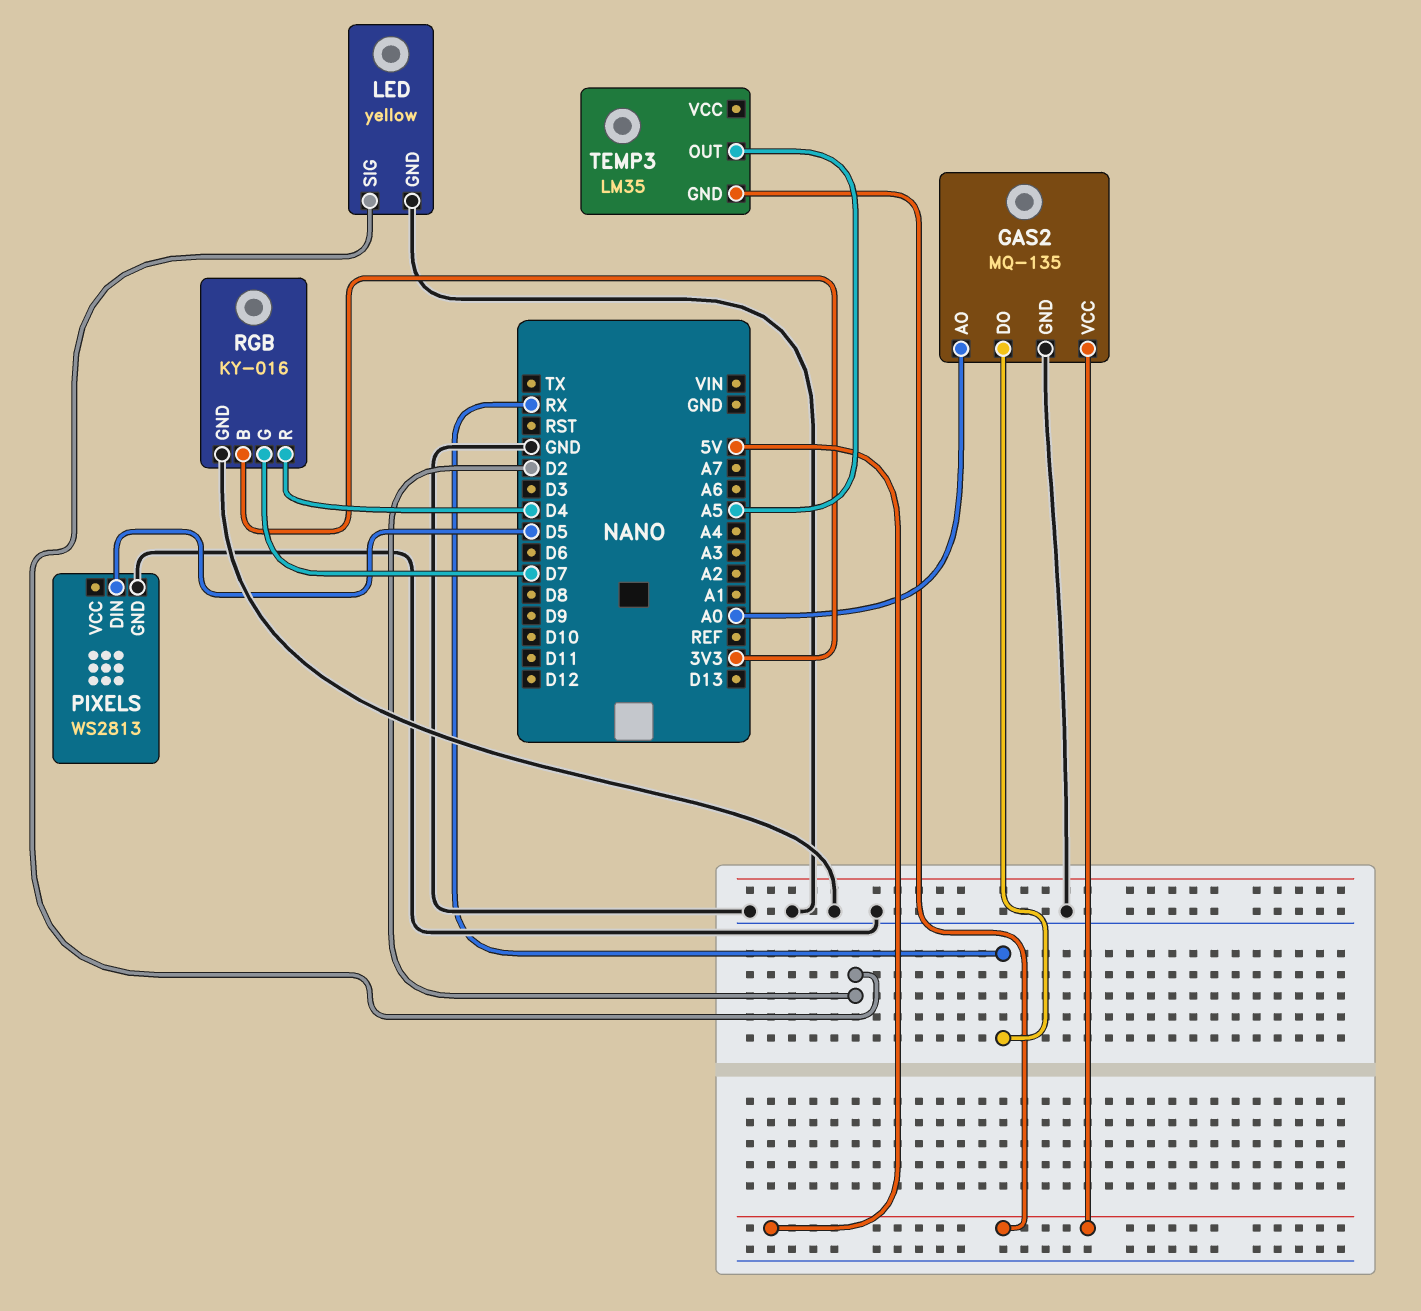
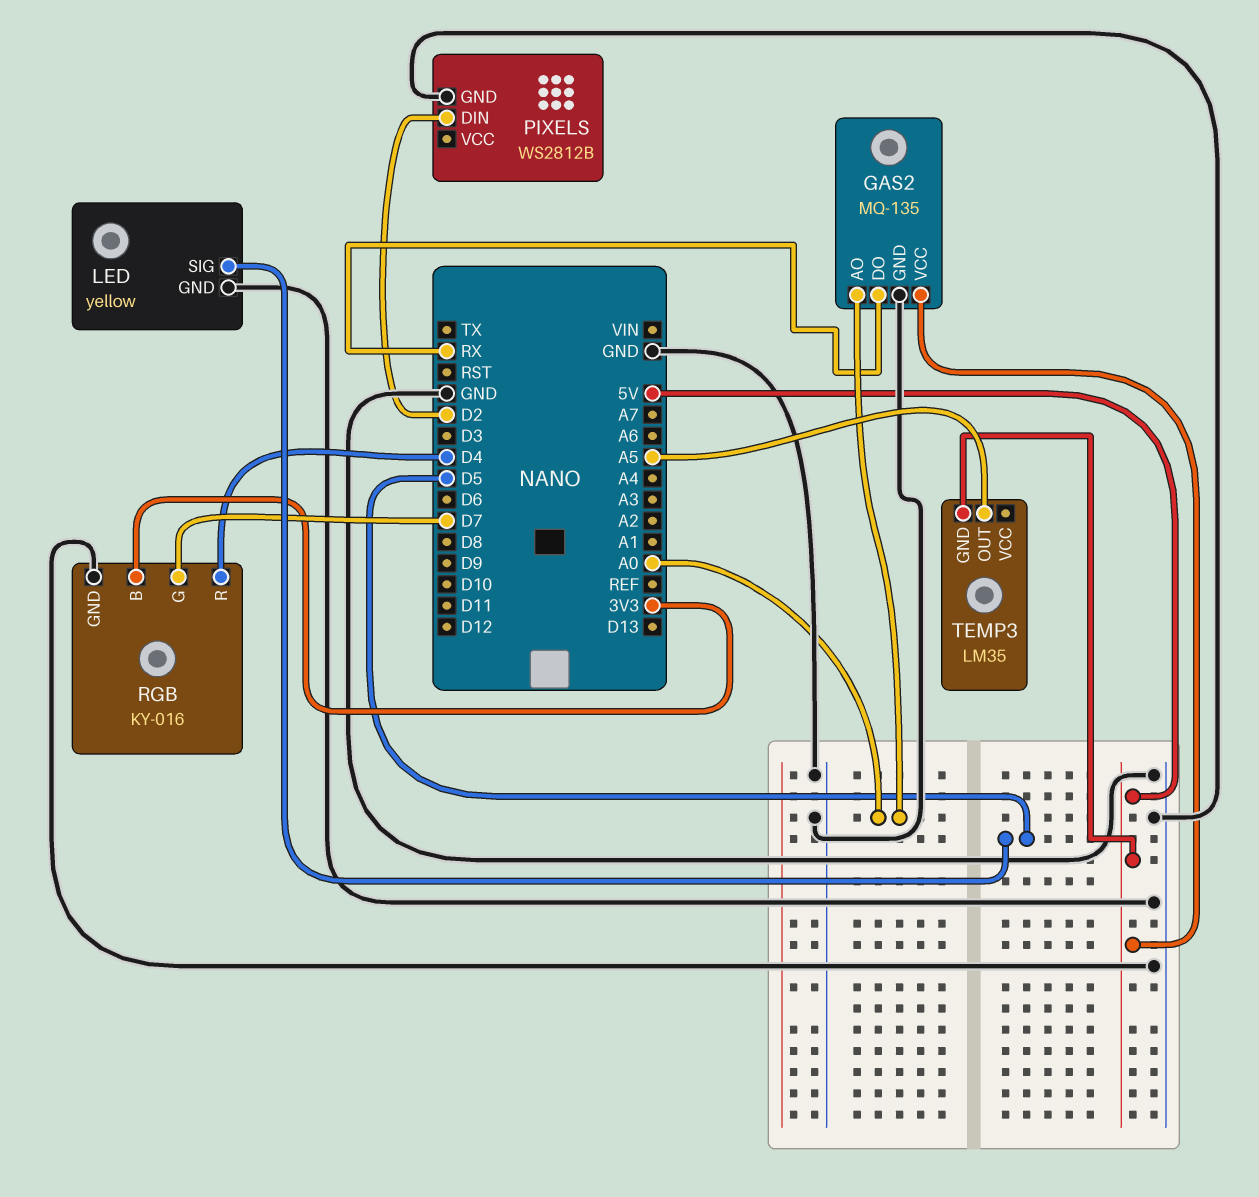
LED pin SIG: D2 -> D5
PIXELS: WS2813 -> WS2812B
PIXELS pin DIN: D5 -> D2

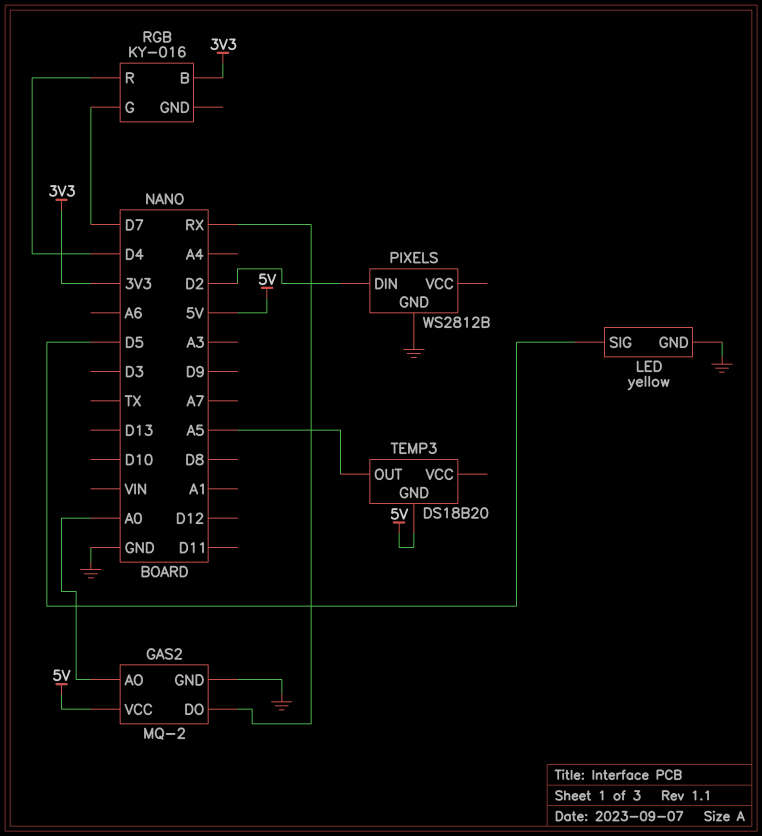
GAS2: MQ-135 -> MQ-2
RGB pin GND: GND -> none
TEMP3: LM35 -> DS18B20

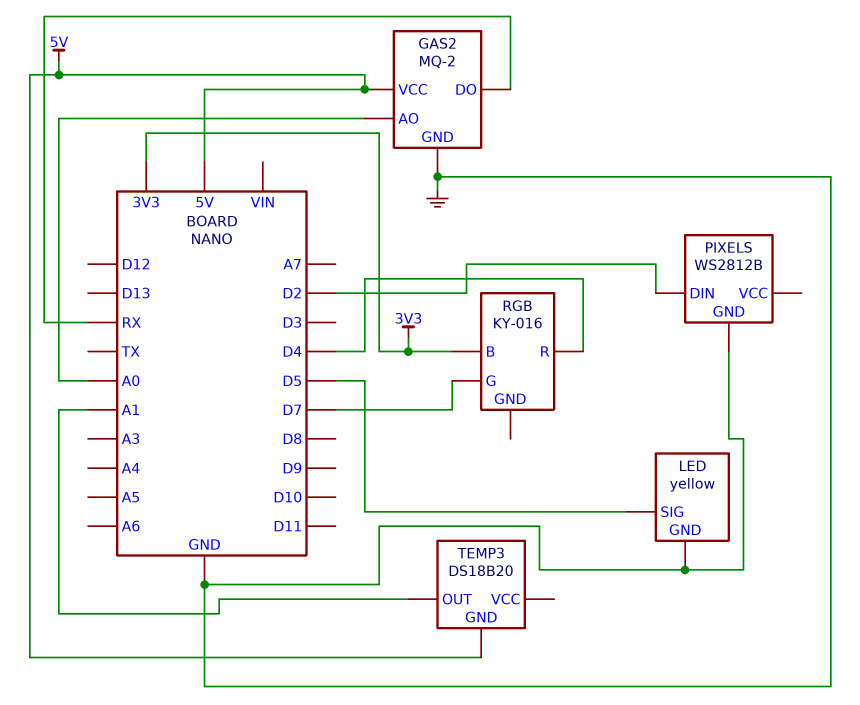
TEMP3 pin OUT: A5 -> A1

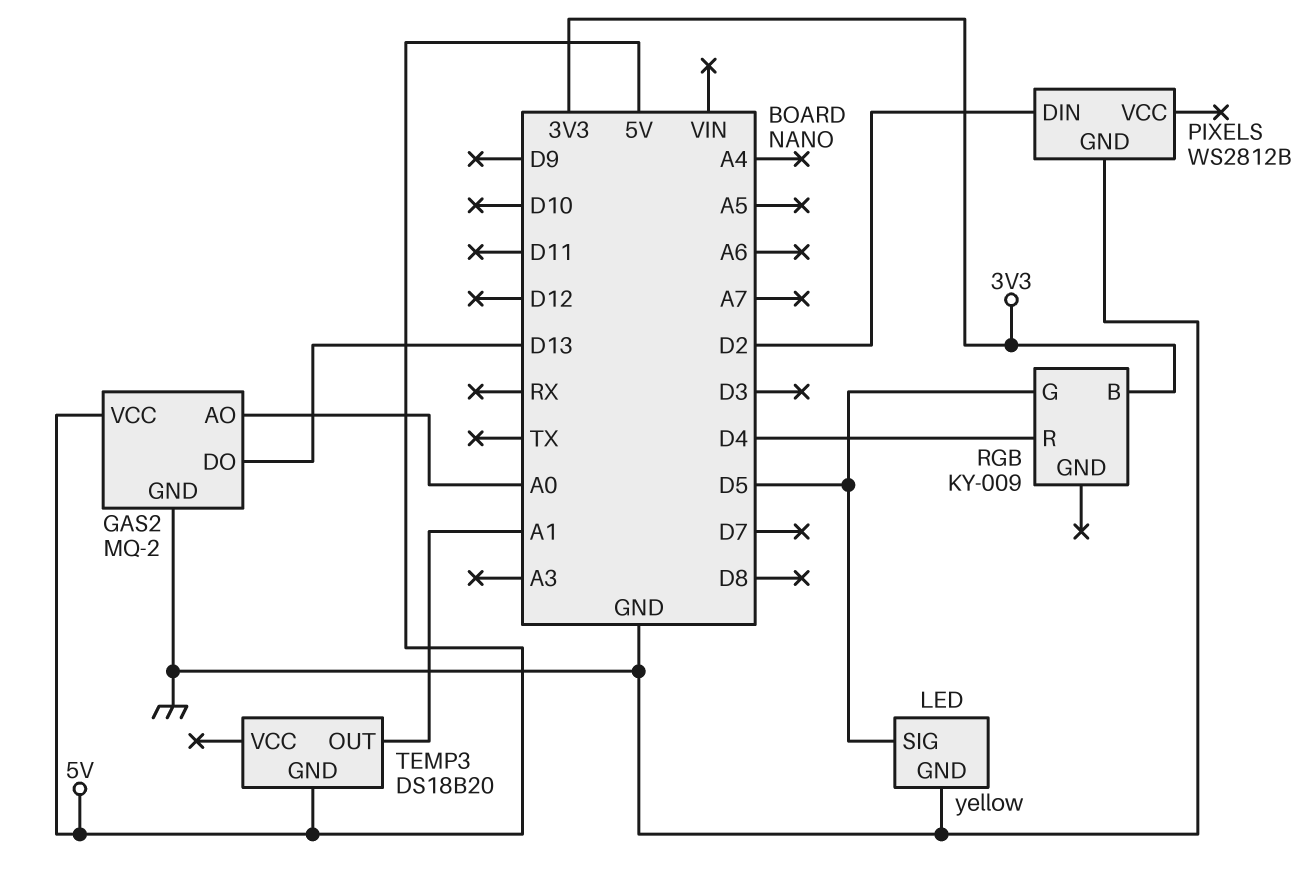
GAS2 pin DO: RX -> D13
RGB: KY-016 -> KY-009
RGB pin G: D7 -> D5

